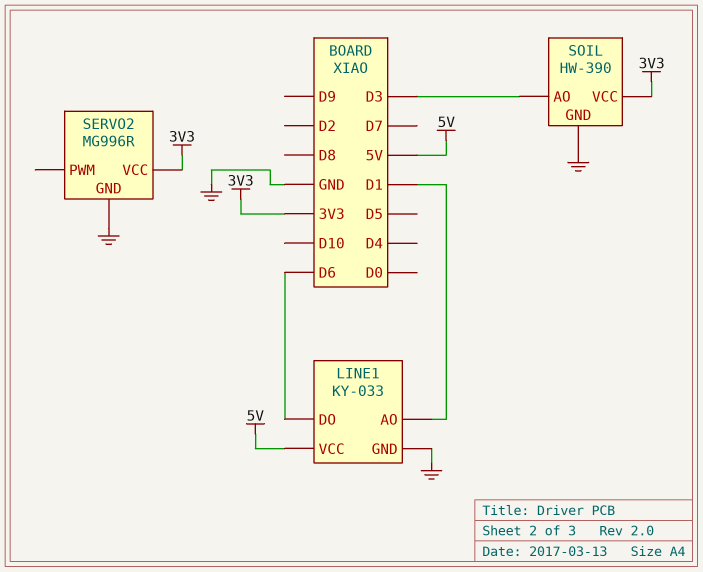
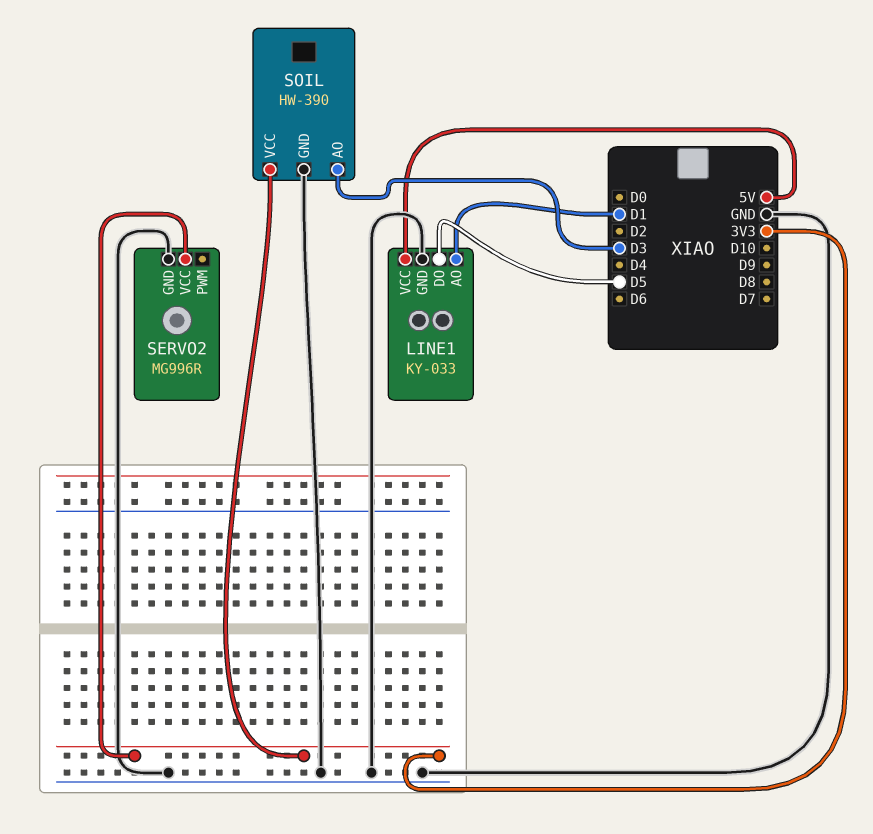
LINE1 pin DO: D6 -> D5

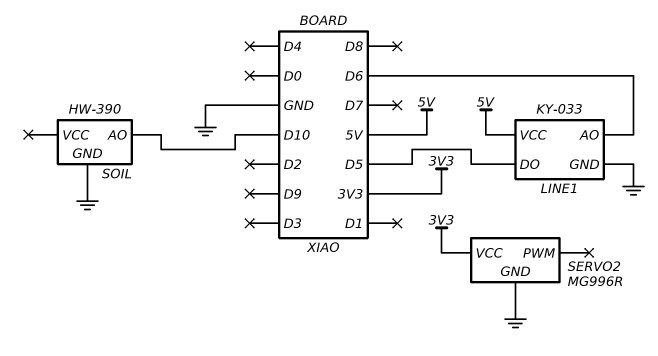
LINE1 pin AO: D1 -> D6
SOIL pin AO: D3 -> D10
SOIL pin VCC: 3V3 -> none

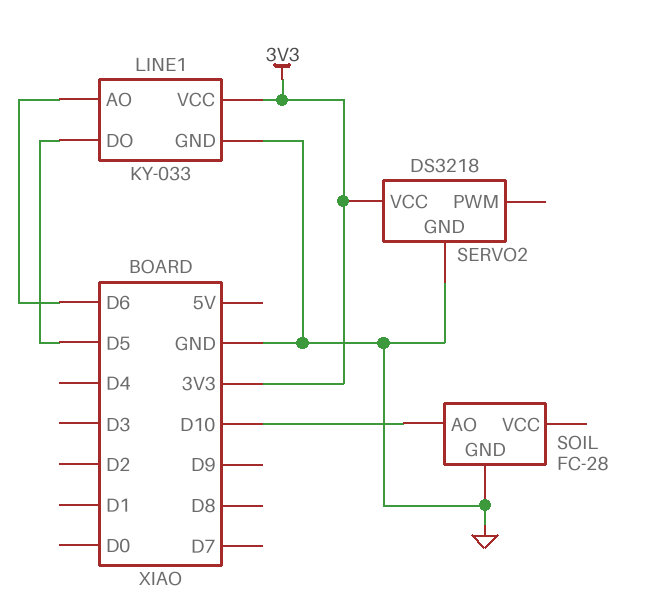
LINE1 pin VCC: 5V -> 3V3
SERVO2: MG996R -> DS3218
SOIL: HW-390 -> FC-28

